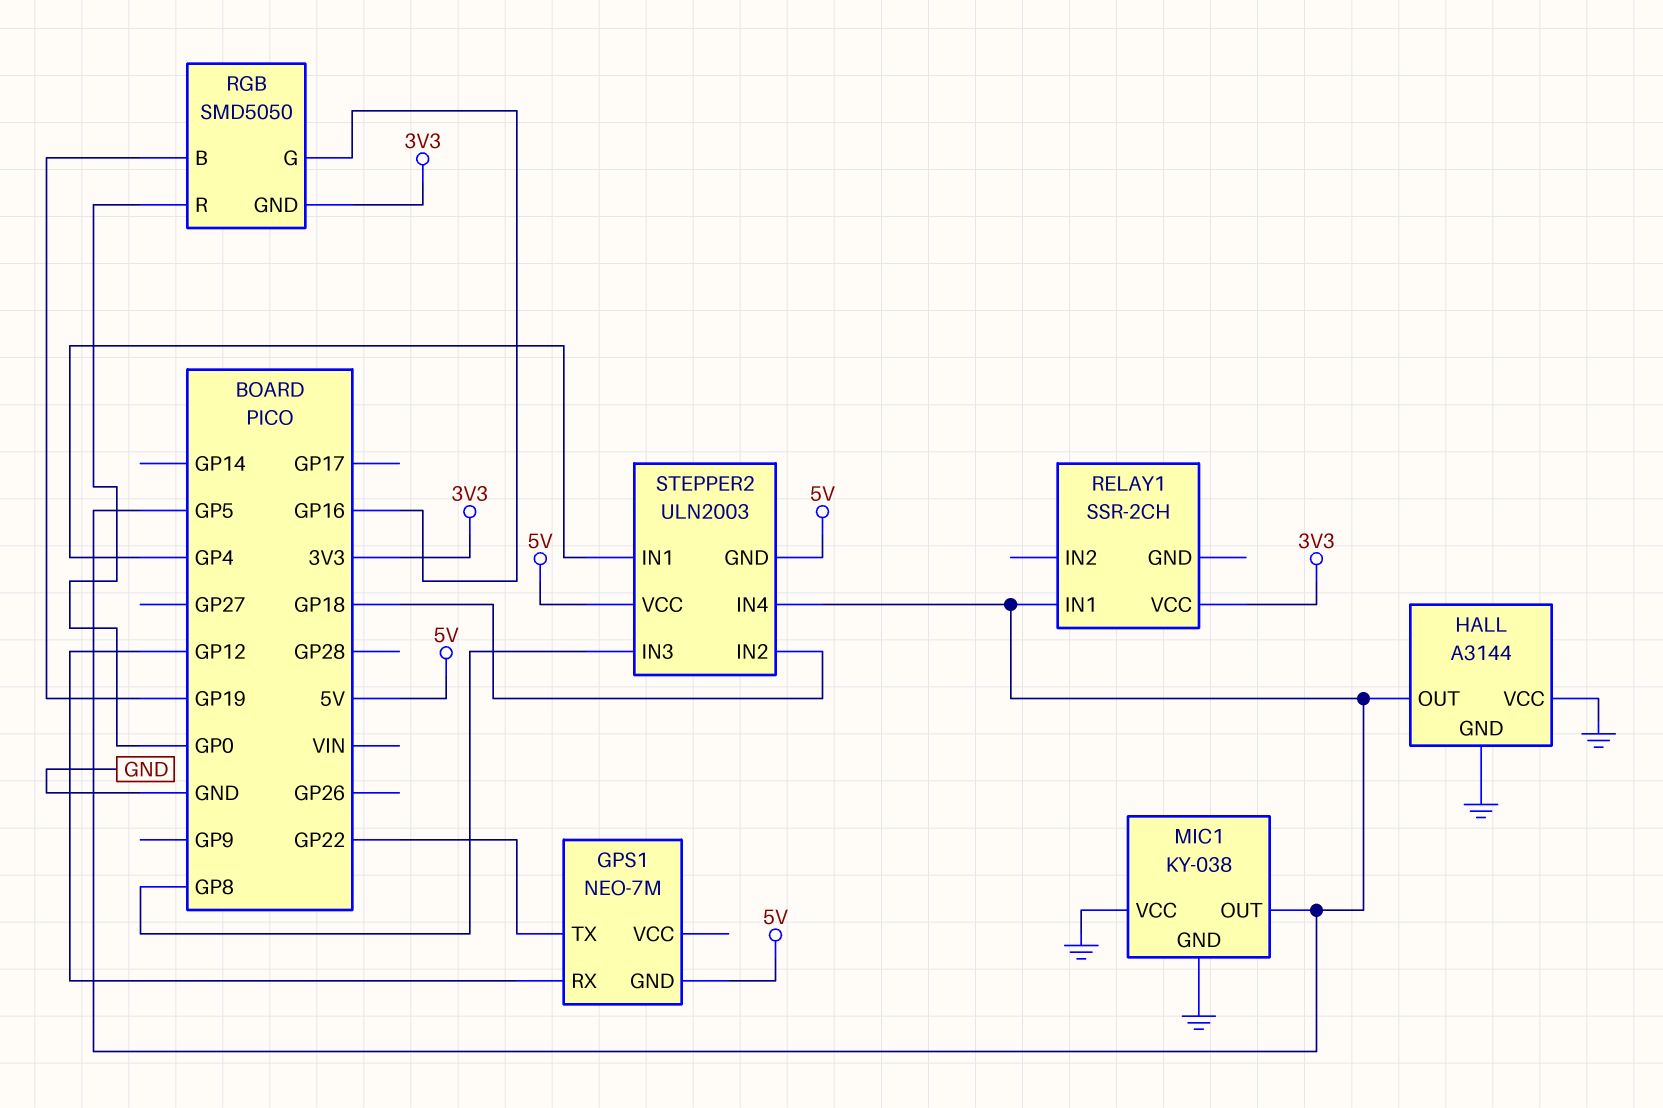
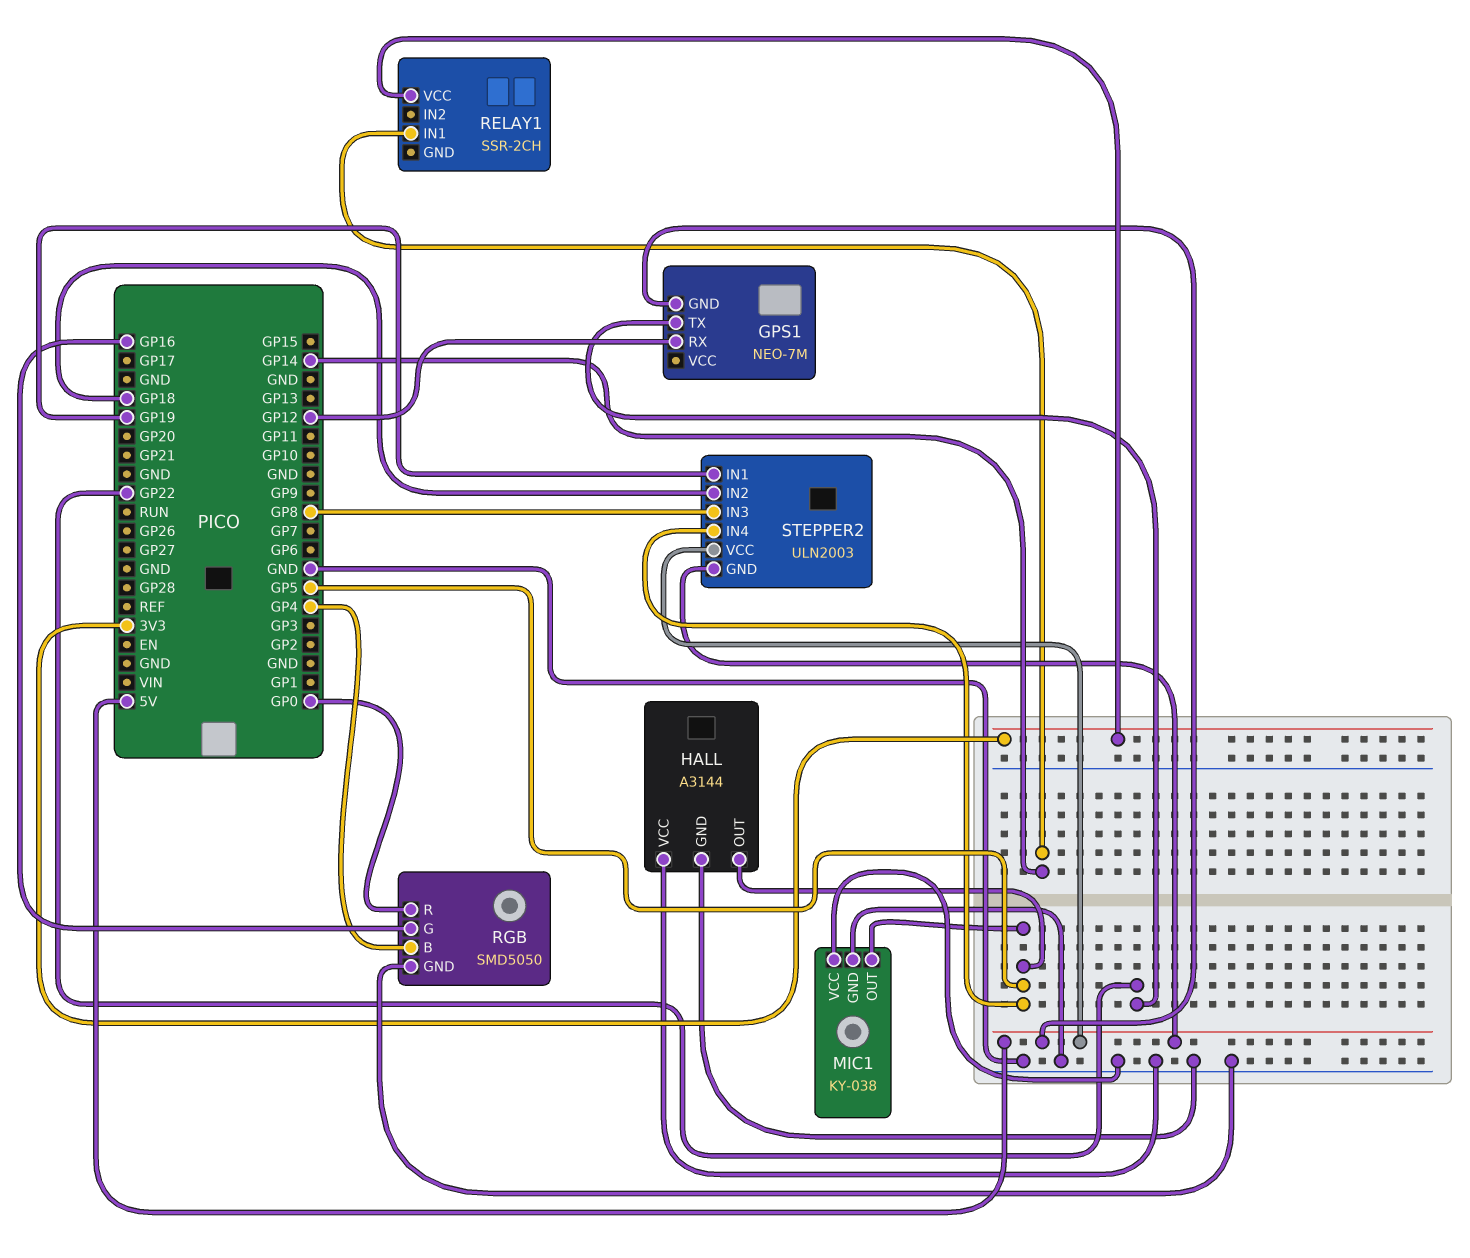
RELAY1 pin IN1: GP5 -> GP14
RGB pin B: GP19 -> GP4
RGB pin GND: 3V3 -> GND
STEPPER2 pin IN1: GP4 -> GP19

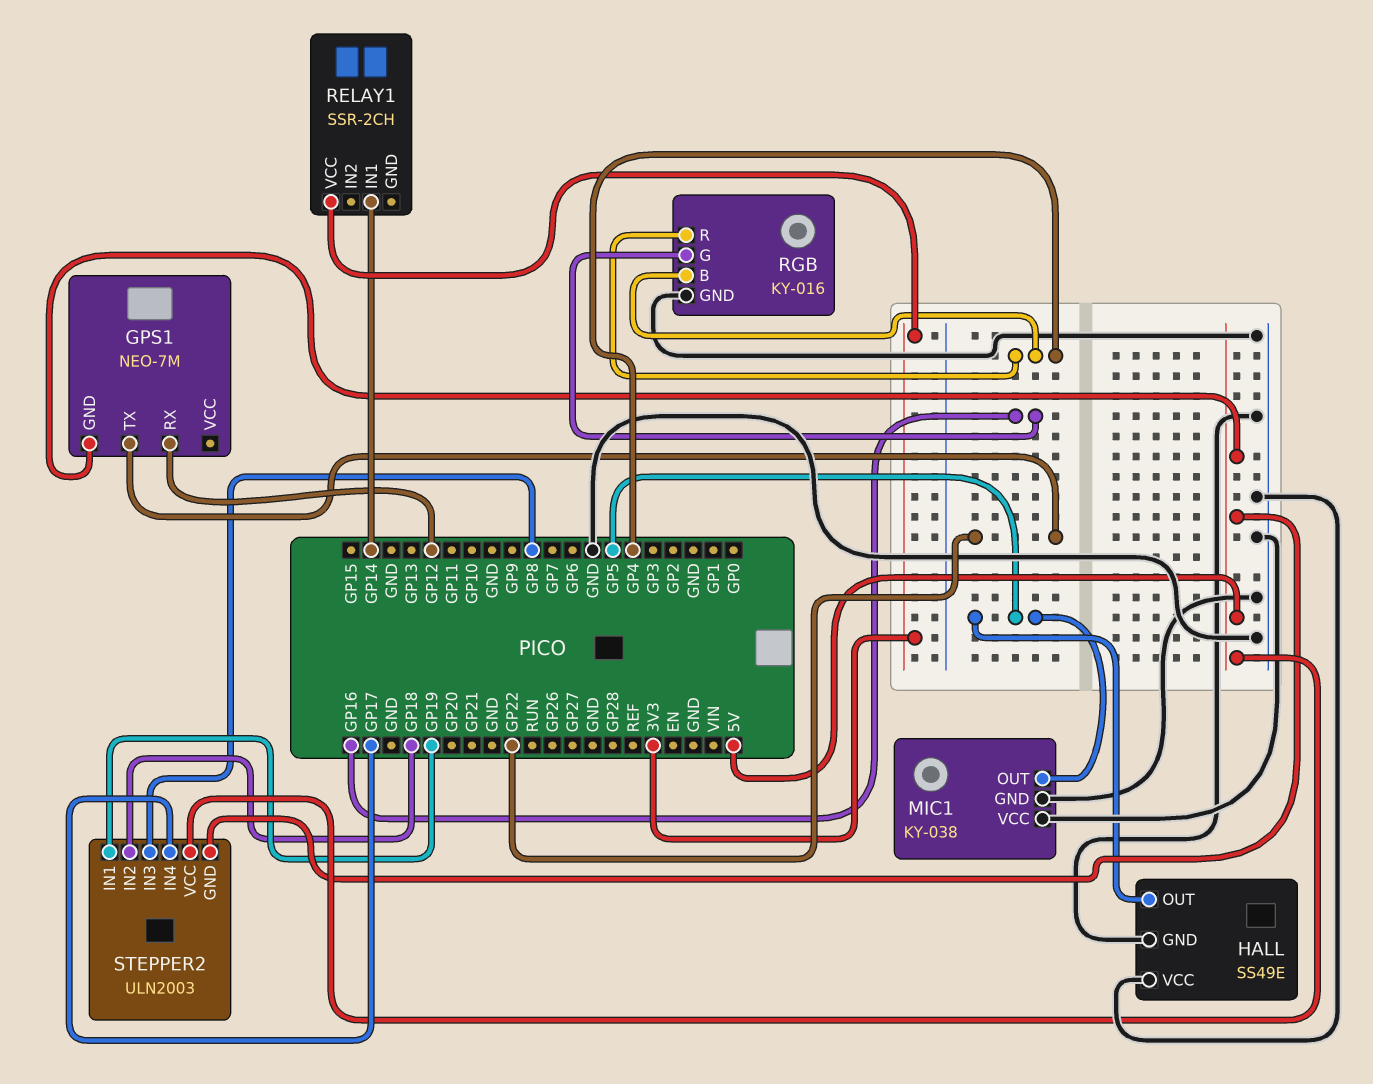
HALL: A3144 -> SS49E
RGB: SMD5050 -> KY-016
RGB pin R: GP0 -> GP4
STEPPER2 pin IN4: GP5 -> GP17

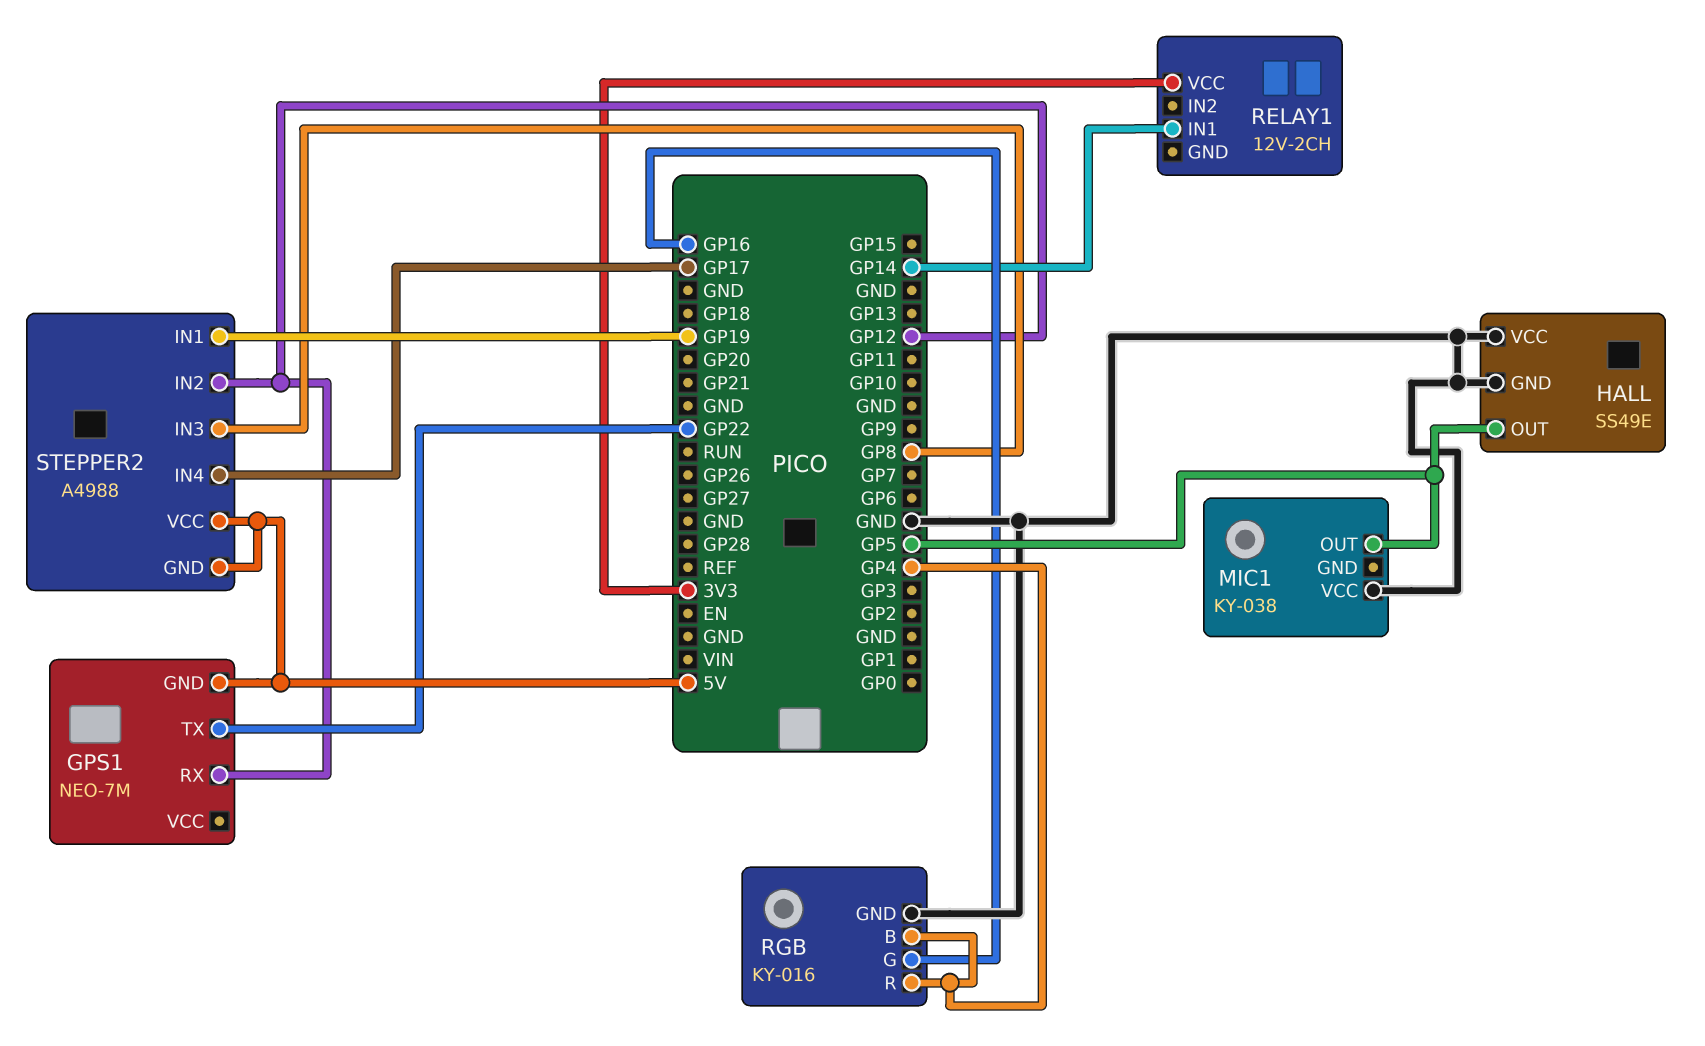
MIC1 pin GND: GND -> none
RELAY1: SSR-2CH -> 12V-2CH
STEPPER2: ULN2003 -> A4988
STEPPER2 pin IN2: GP18 -> GP12

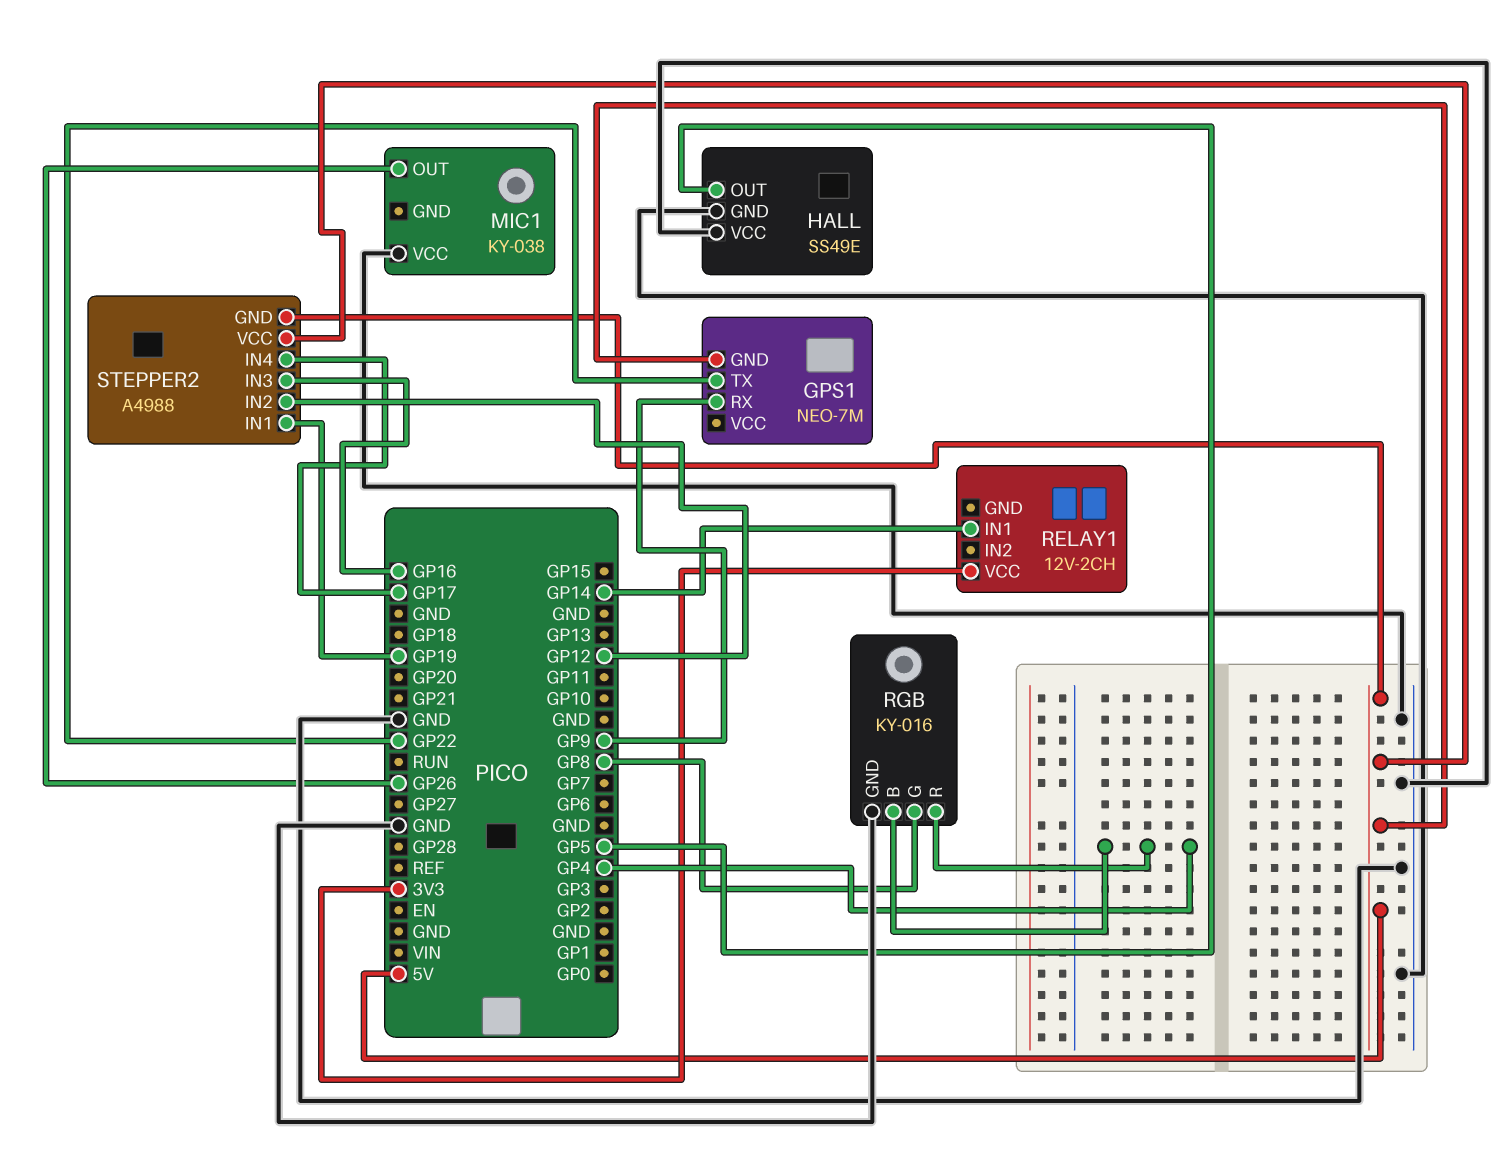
GPS1 pin RX: GP12 -> GP9
MIC1 pin OUT: GP5 -> GP26
RGB pin G: GP16 -> GP8
STEPPER2 pin IN3: GP8 -> GP16

